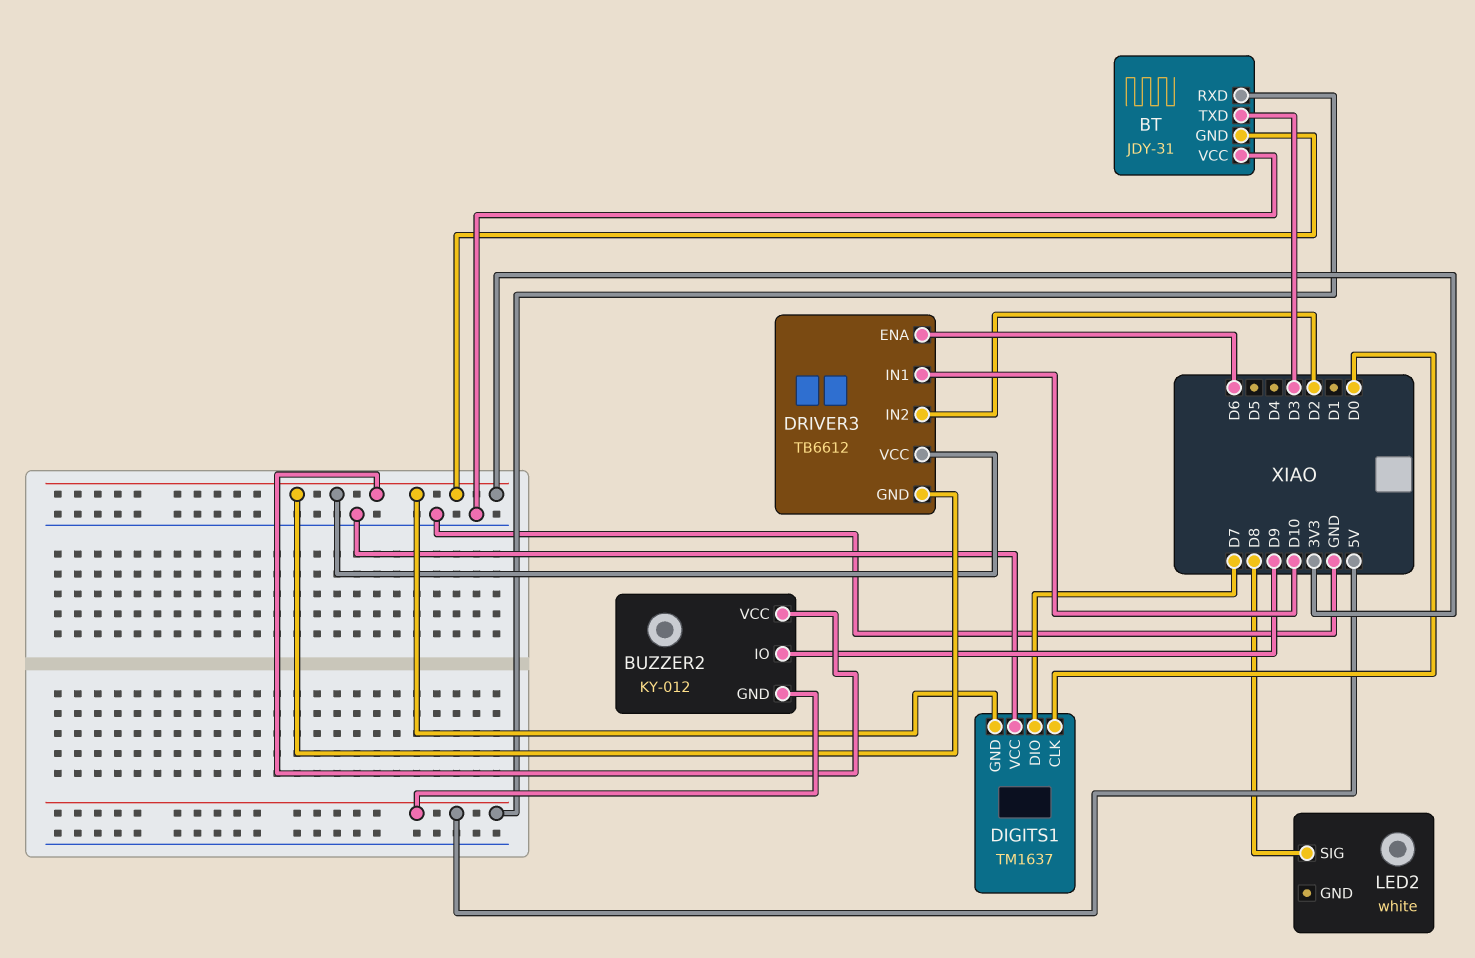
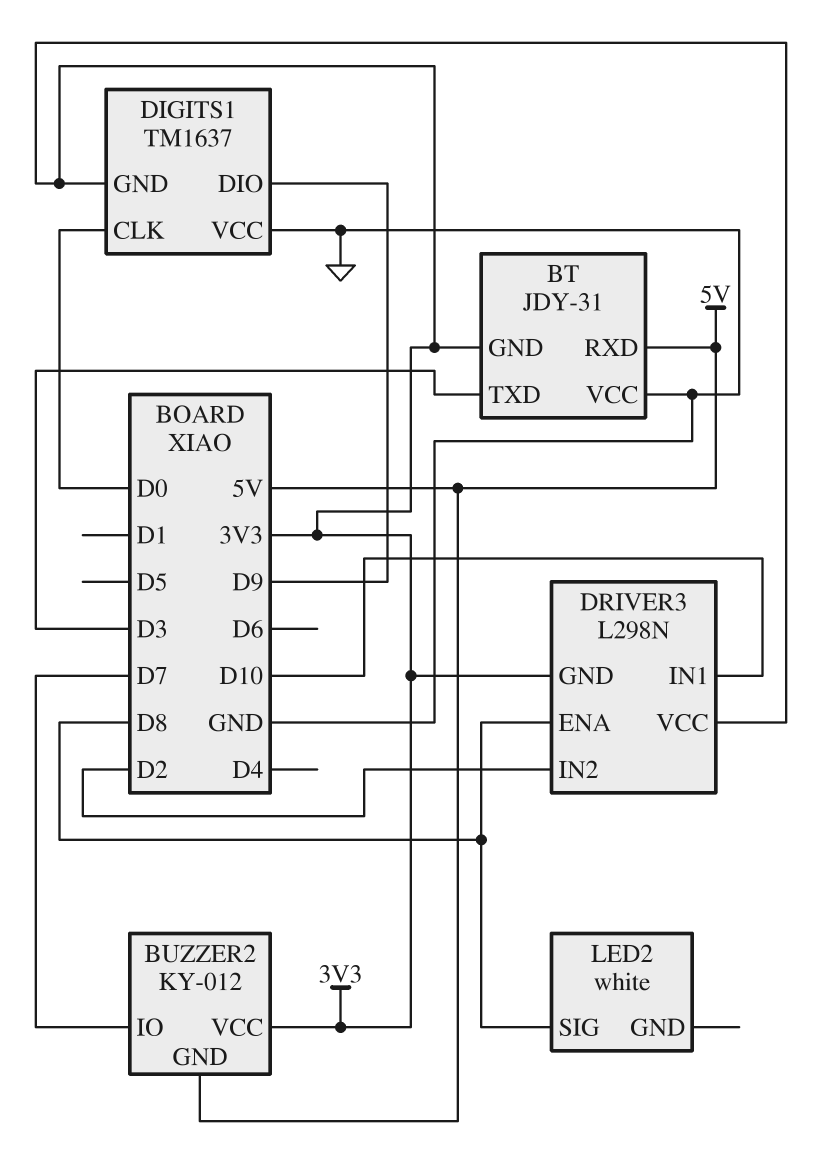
BUZZER2 pin IO: D9 -> D7
DIGITS1 pin DIO: D7 -> D9
DRIVER3: TB6612 -> L298N
DRIVER3 pin ENA: D6 -> D8

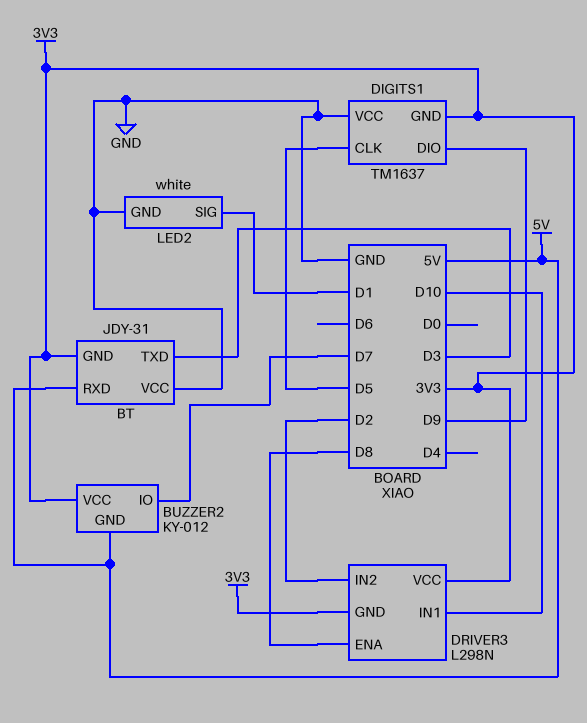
DIGITS1 pin CLK: D0 -> D5
LED2 pin GND: none -> GND
LED2 pin SIG: D8 -> D1

